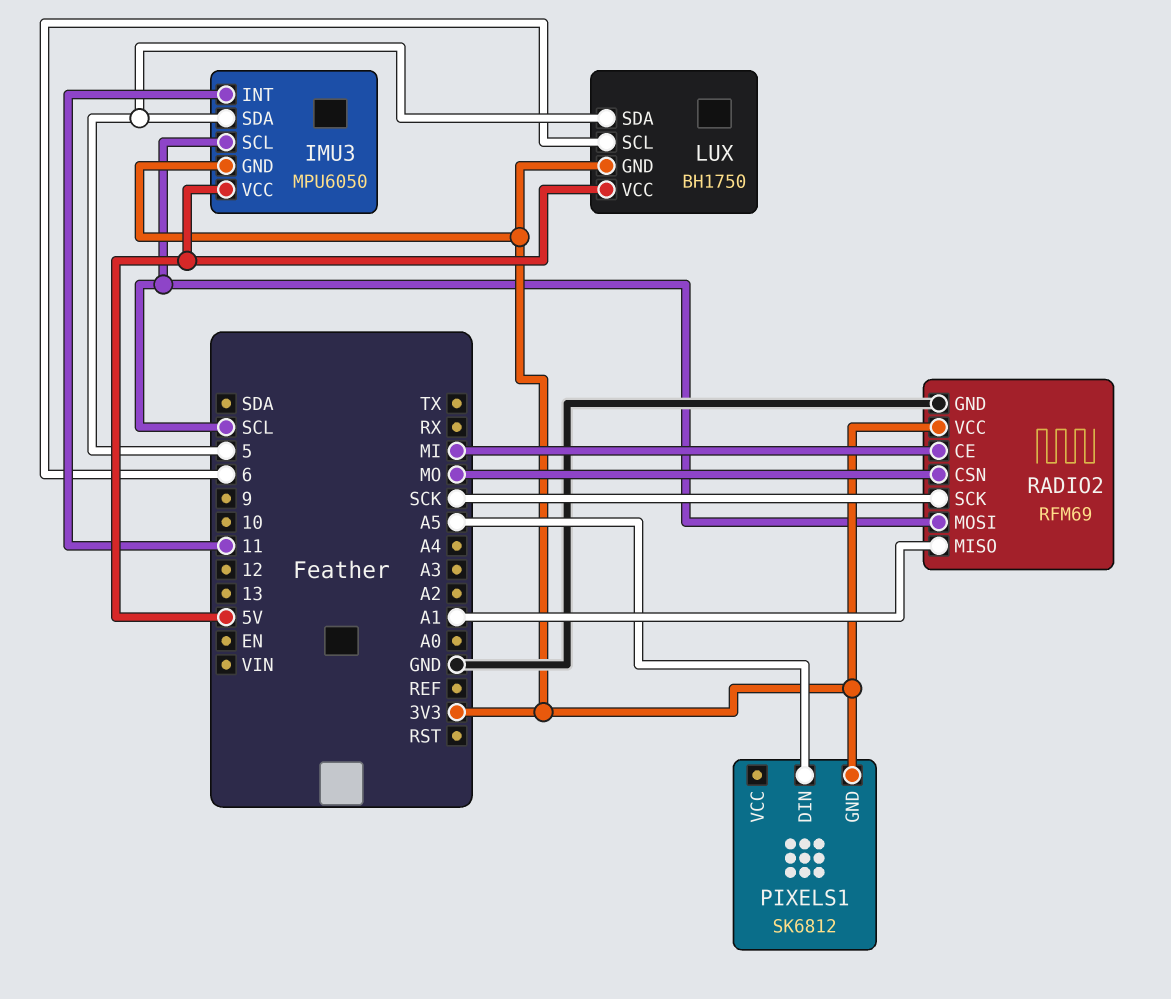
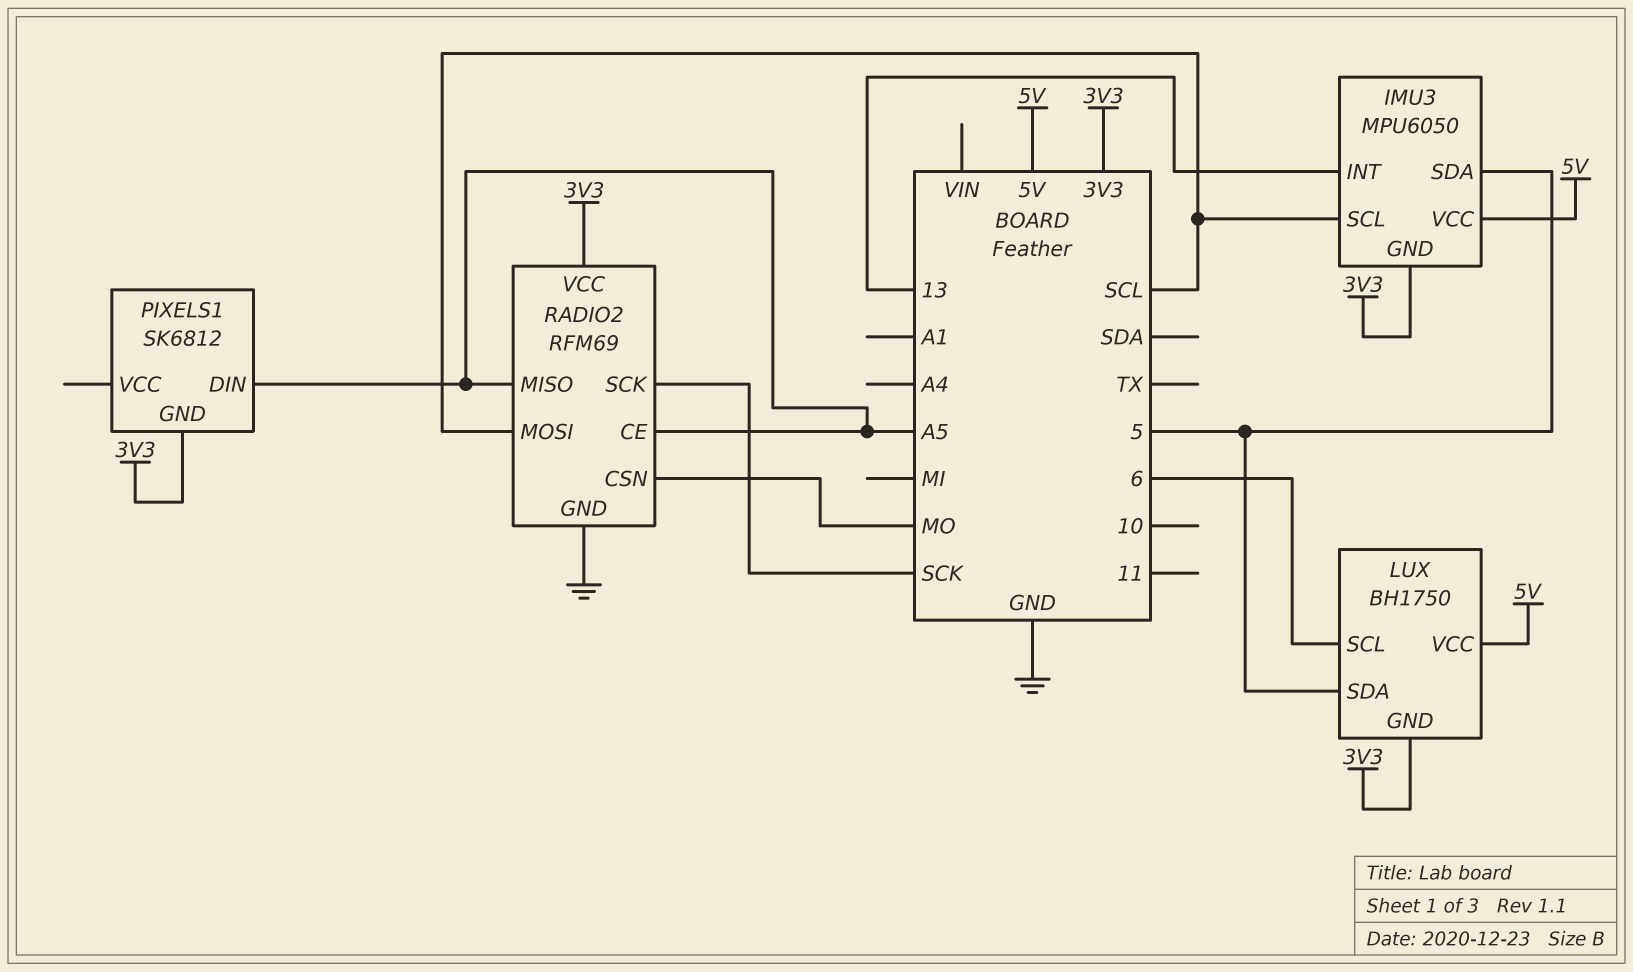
IMU3 pin INT: 11 -> 13
RADIO2 pin CE: MI -> A5
RADIO2 pin MISO: A1 -> A5

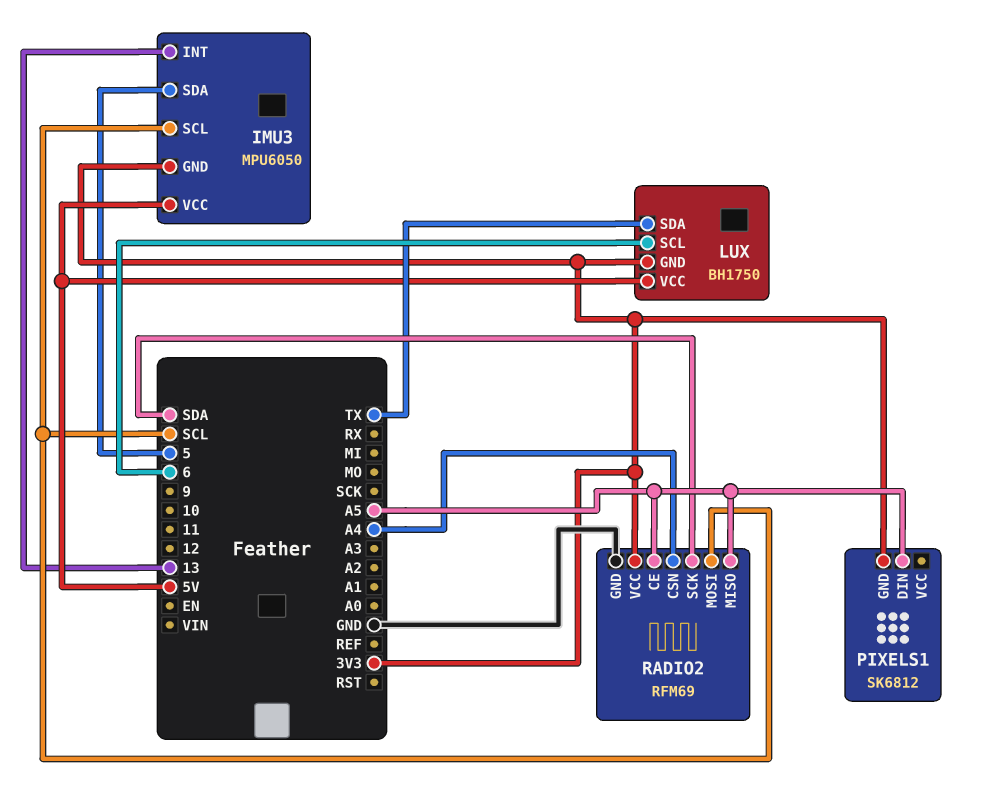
LUX pin SDA: 5 -> TX
RADIO2 pin CSN: MO -> A4
RADIO2 pin SCK: SCK -> SDA

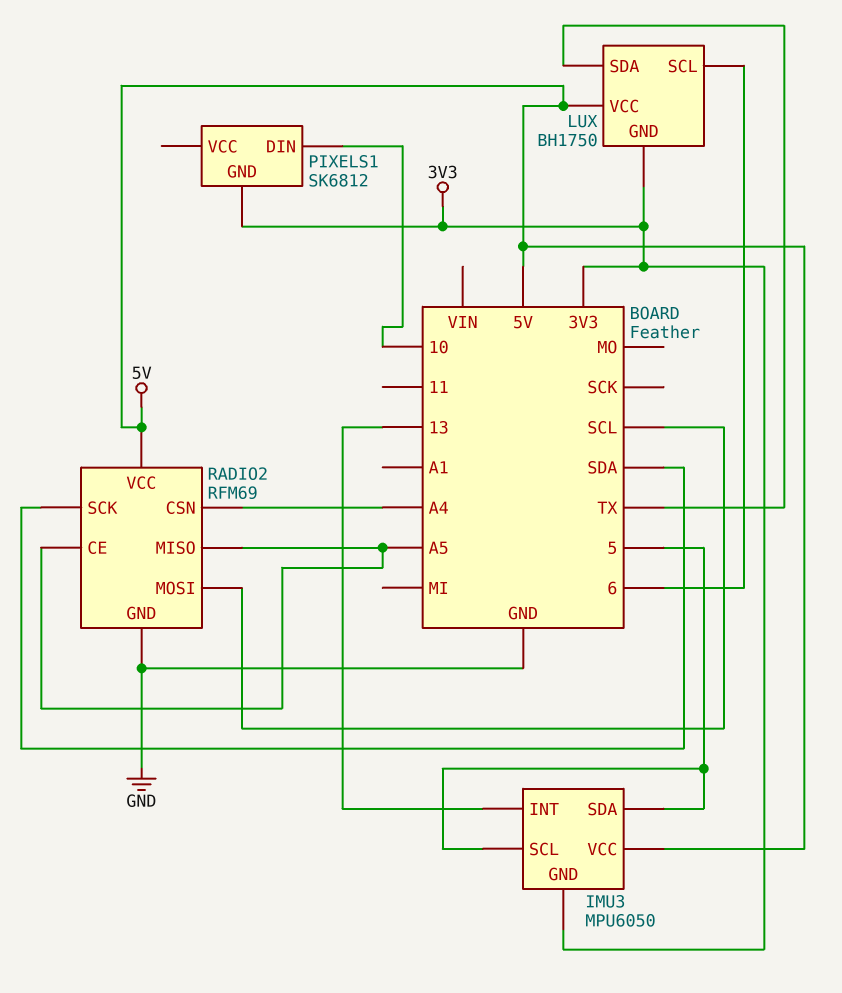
IMU3 pin SCL: SCL -> 5
PIXELS1 pin DIN: A5 -> 10
RADIO2 pin VCC: 3V3 -> 5V

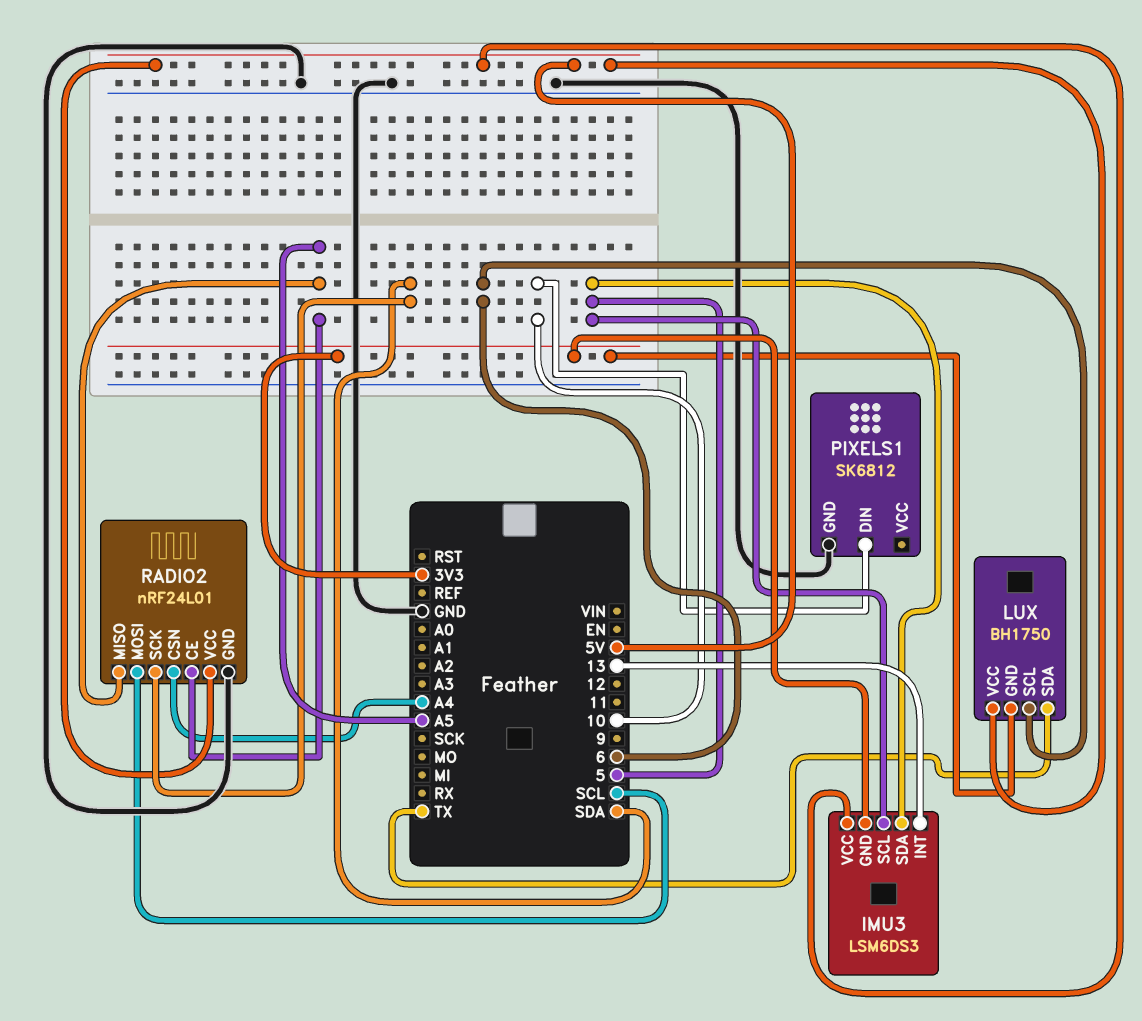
IMU3: MPU6050 -> LSM6DS3
PIXELS1 pin GND: 3V3 -> GND
RADIO2: RFM69 -> nRF24L01

